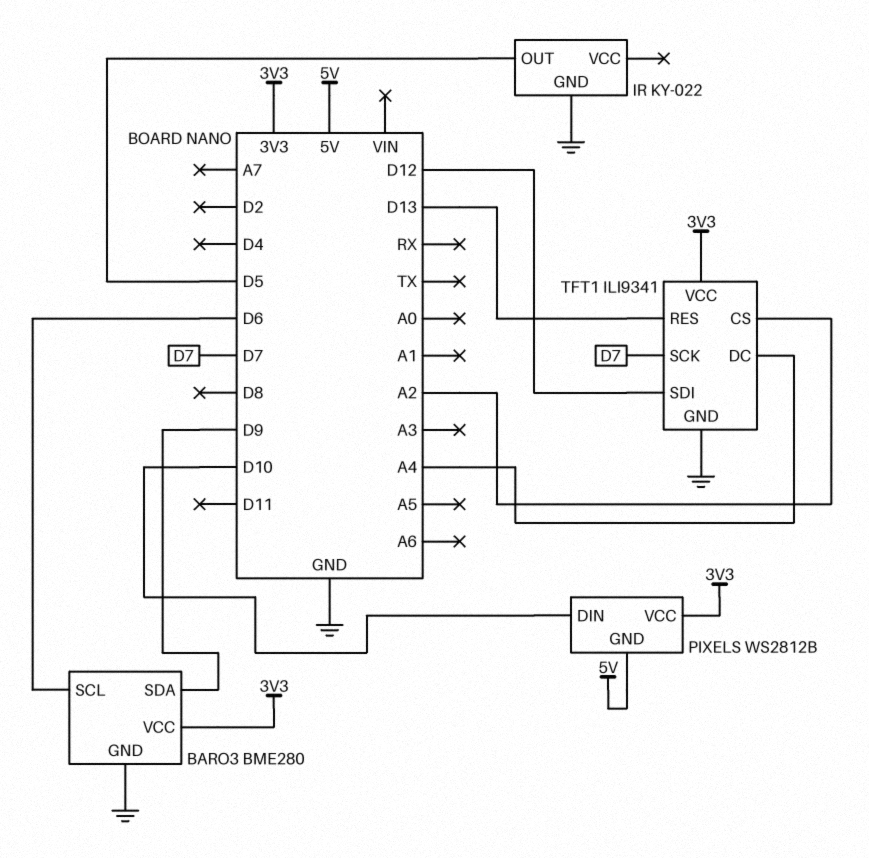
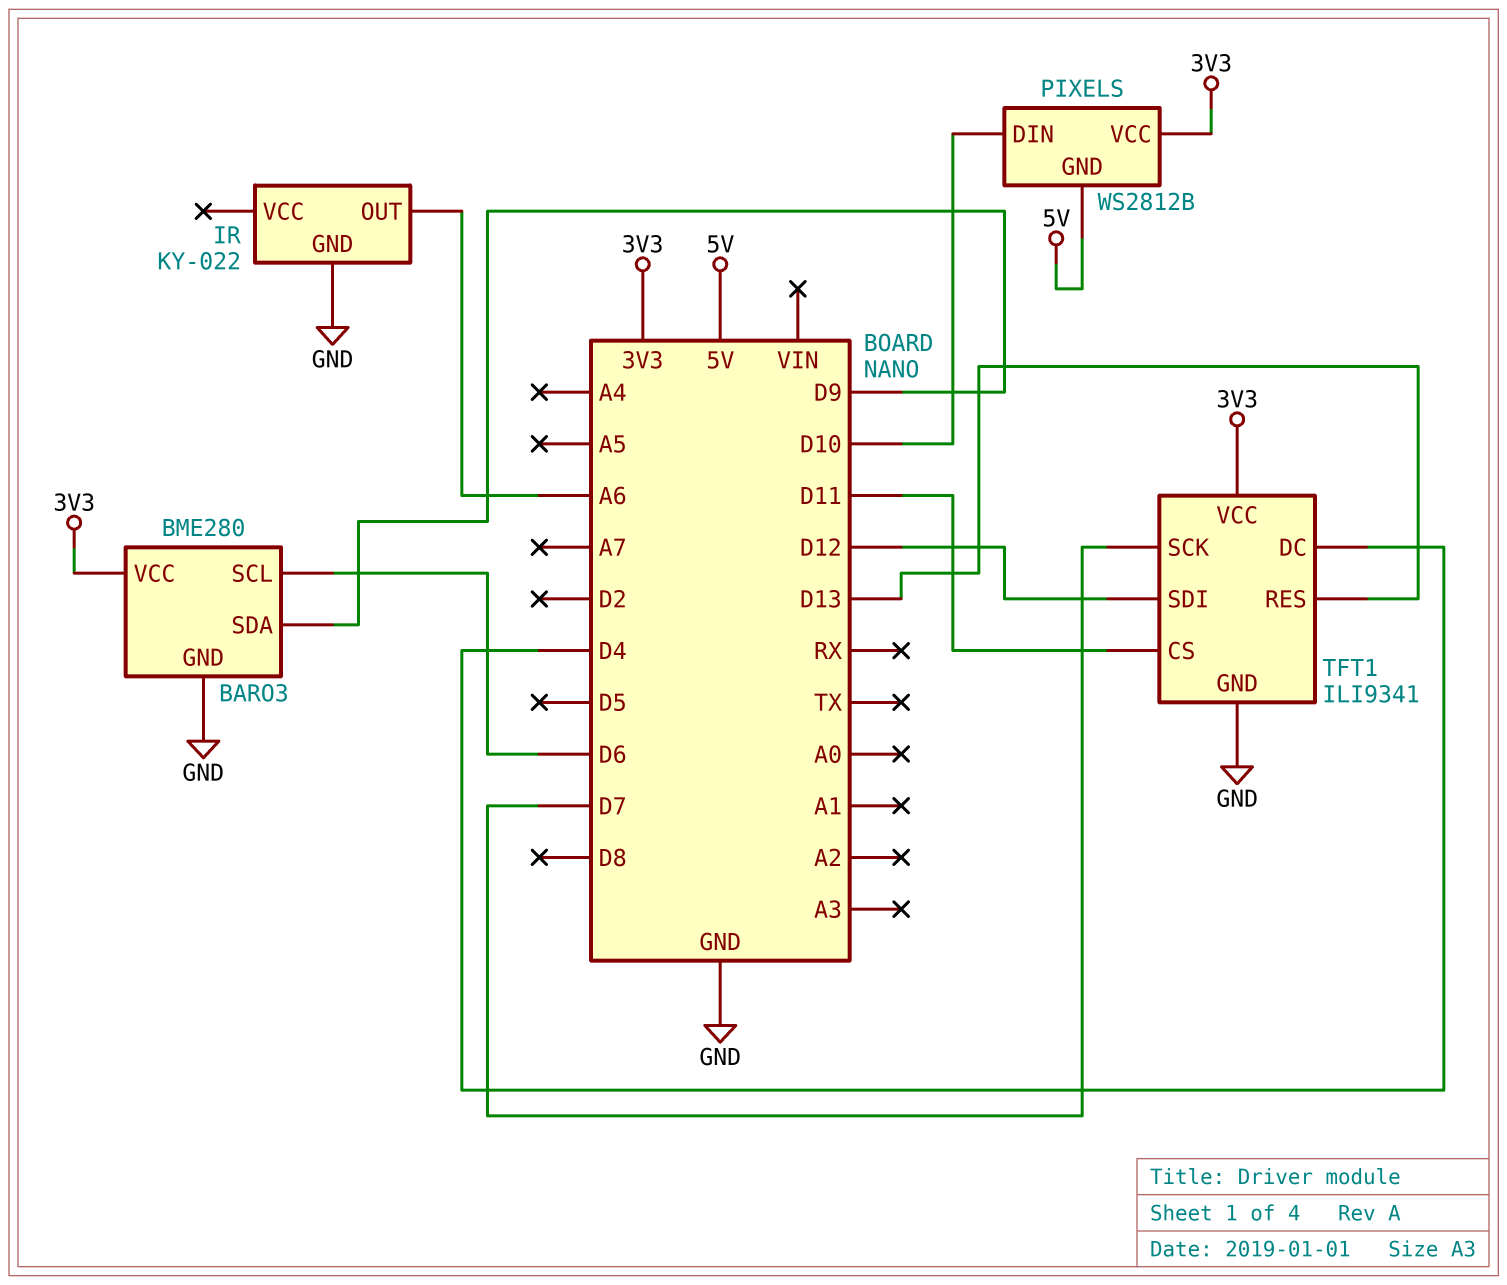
IR pin OUT: D5 -> A6
TFT1 pin CS: A2 -> D11
TFT1 pin DC: A4 -> D4

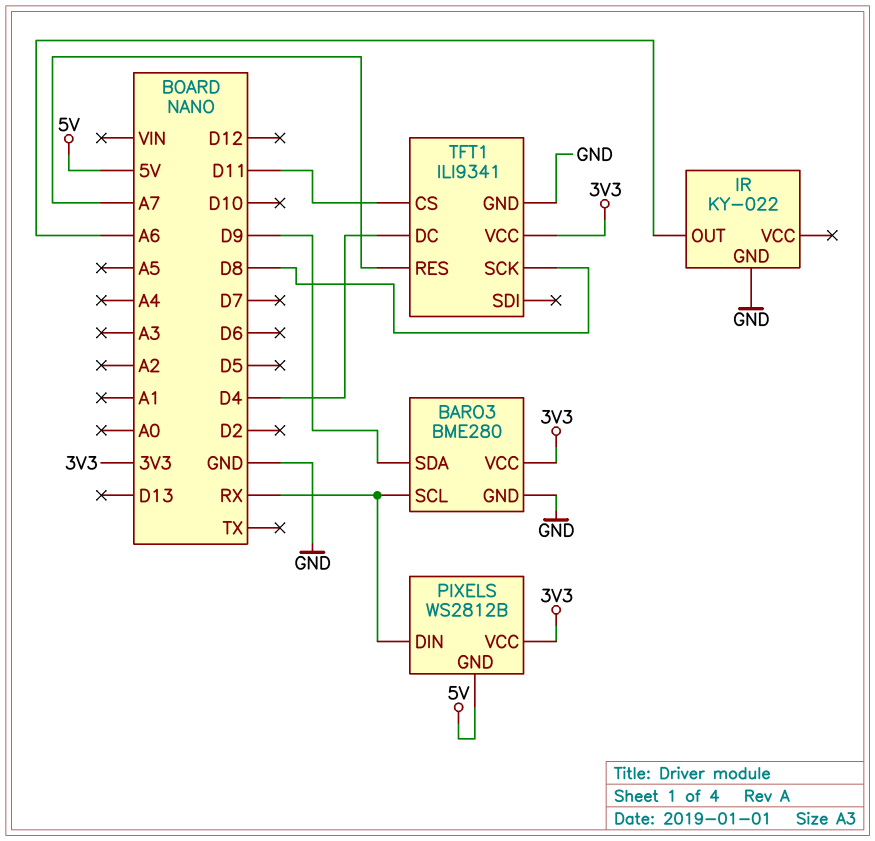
BARO3 pin SCL: D6 -> RX
PIXELS pin DIN: D10 -> RX
TFT1 pin RES: D13 -> A7
TFT1 pin SCK: D7 -> D8
TFT1 pin SDI: D12 -> none

